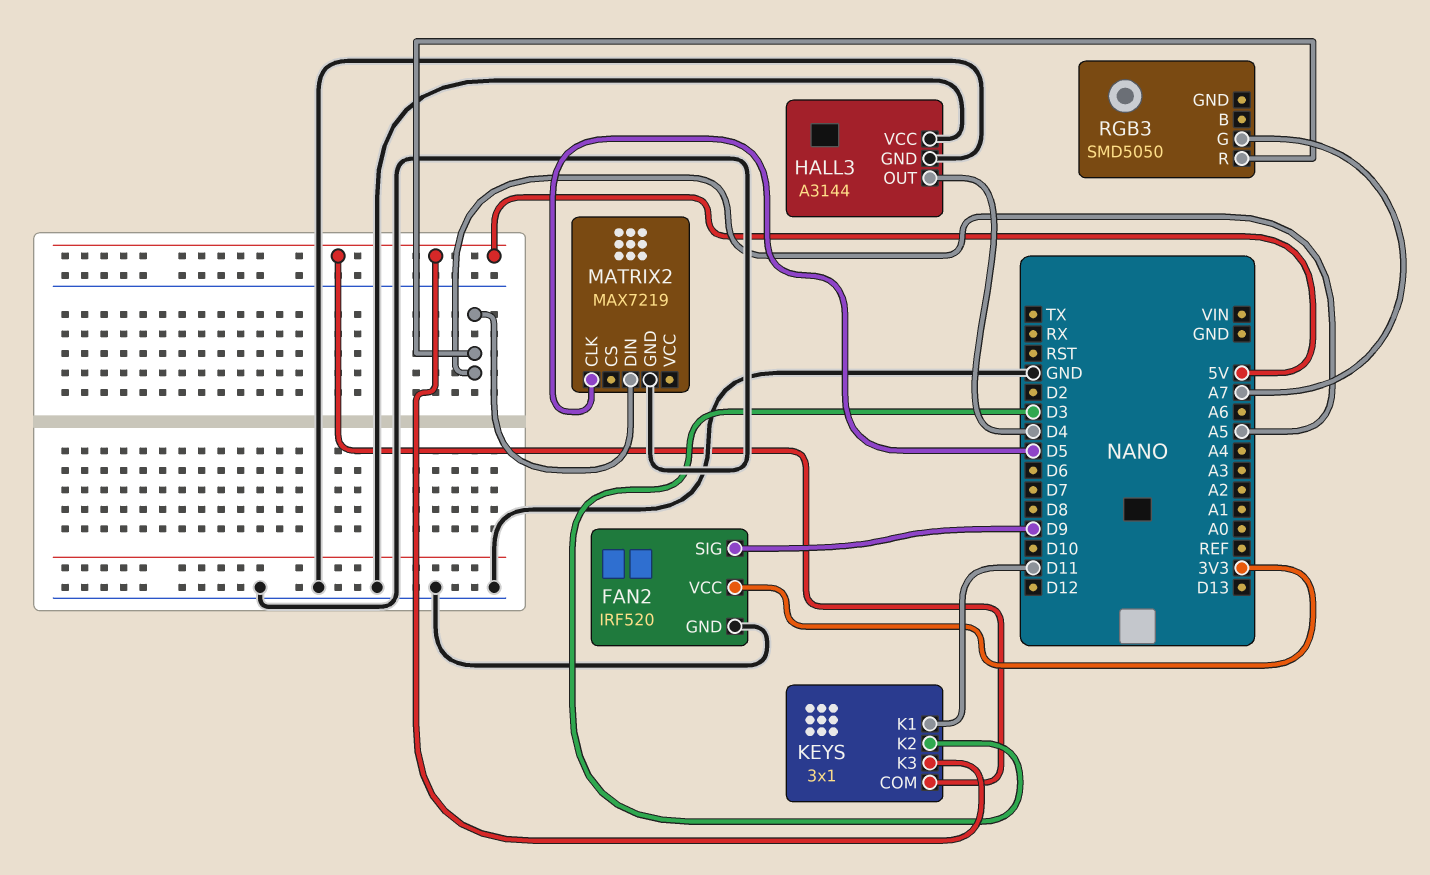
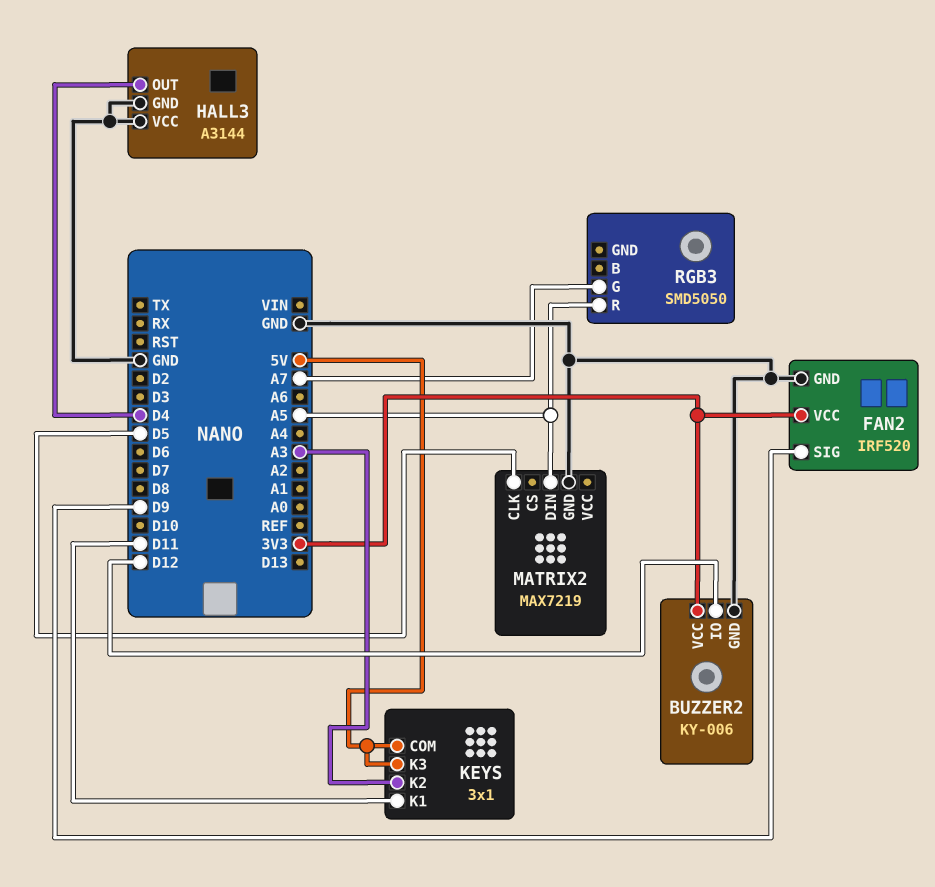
BUZZER2: none -> KY-006
BUZZER2 pin GND: none -> GND
BUZZER2 pin IO: none -> D12
BUZZER2 pin VCC: none -> 3V3
KEYS pin K2: D3 -> A3

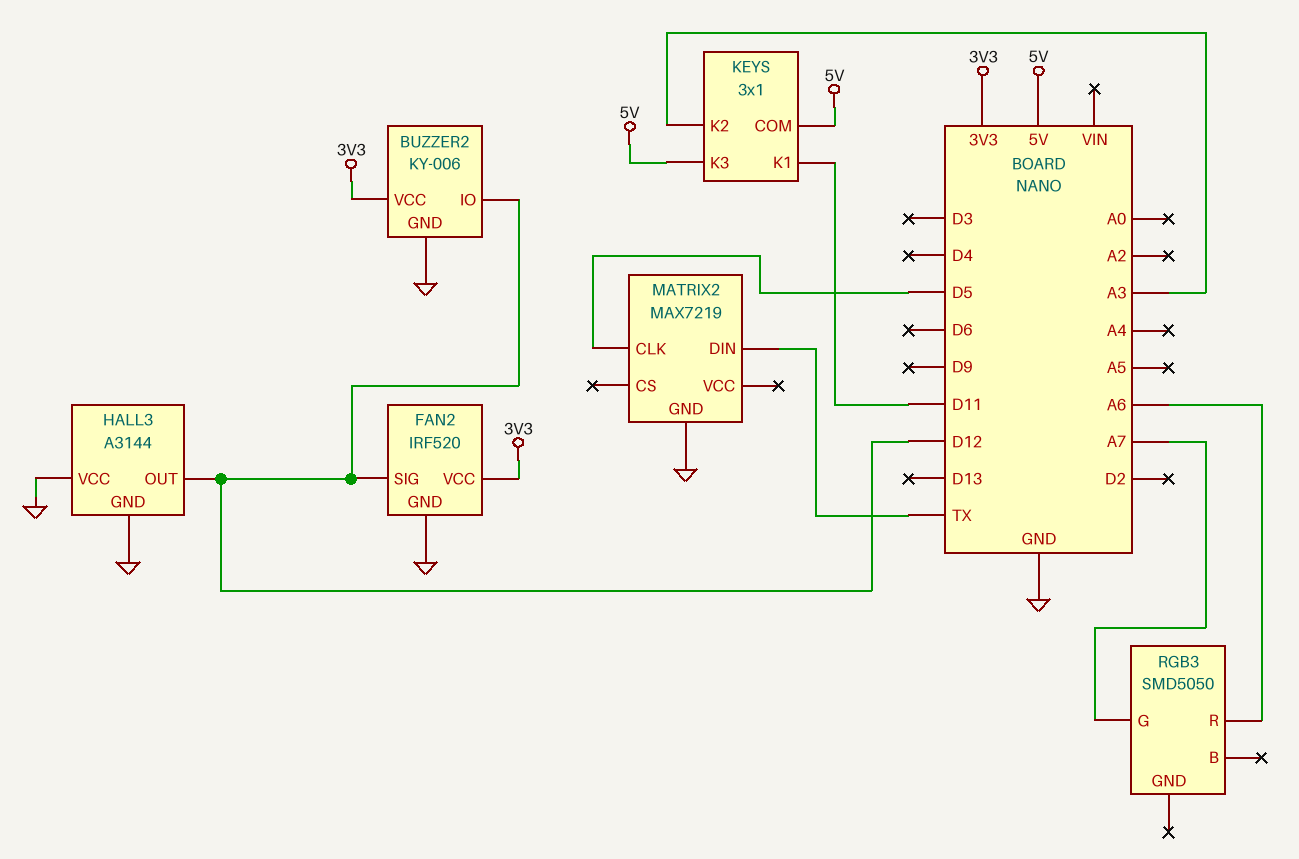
FAN2 pin SIG: D9 -> D12
HALL3 pin OUT: D4 -> D12
MATRIX2 pin DIN: A5 -> TX
RGB3 pin R: A5 -> A6

